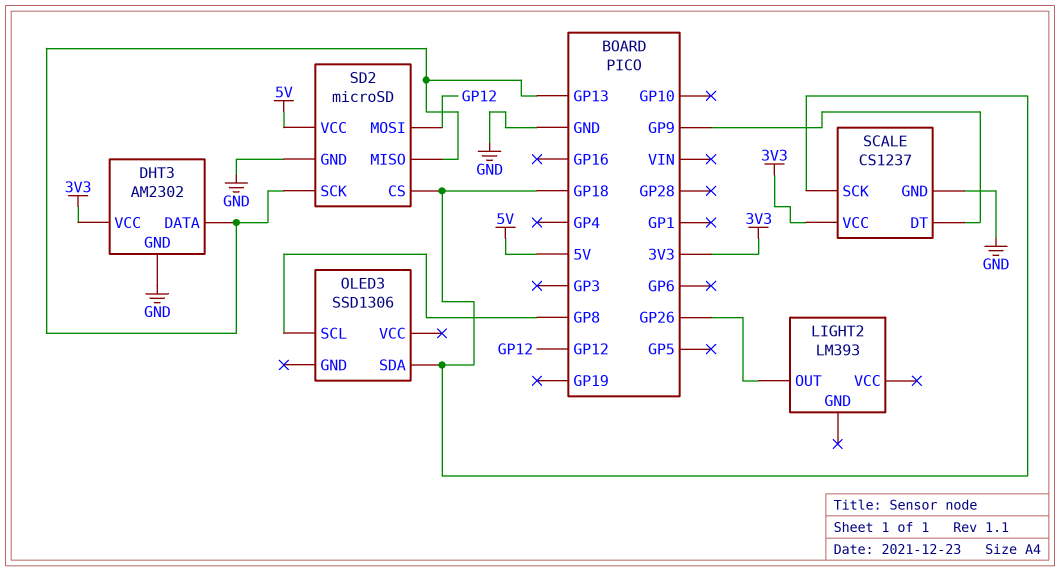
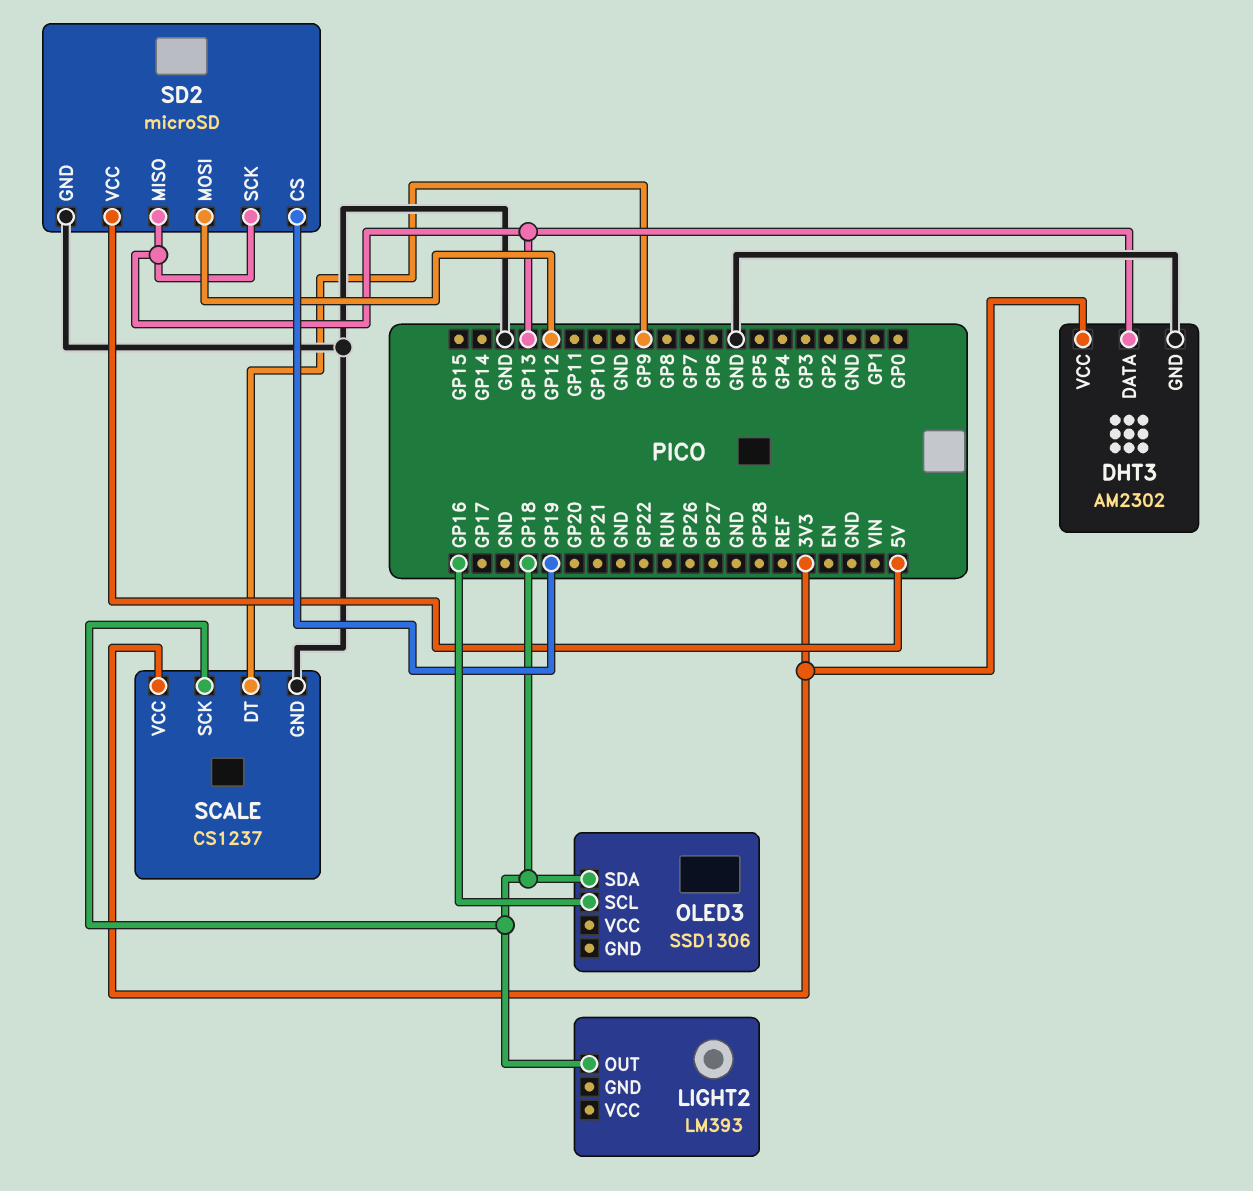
LIGHT2 pin OUT: GP26 -> GP18
OLED3 pin SCL: GP8 -> GP16
SD2 pin CS: GP18 -> GP19

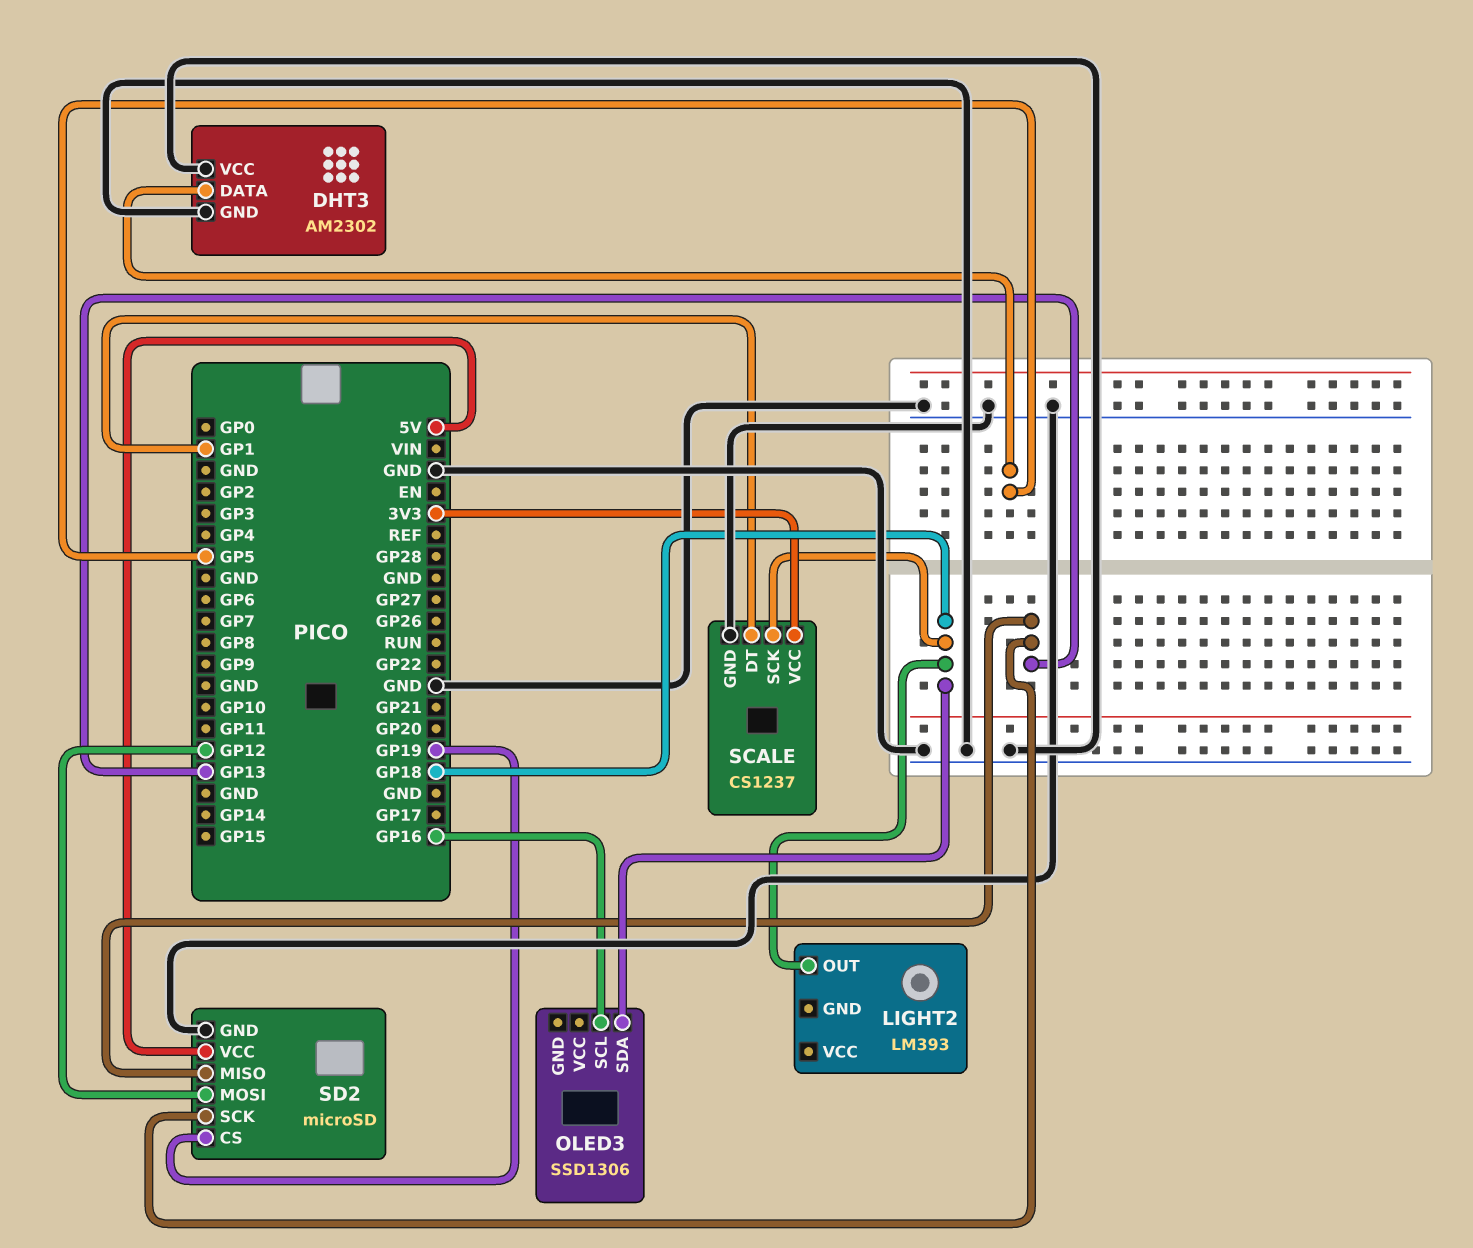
DHT3 pin DATA: GP13 -> GP5
DHT3 pin VCC: 3V3 -> GND
SCALE pin DT: GP9 -> GP1

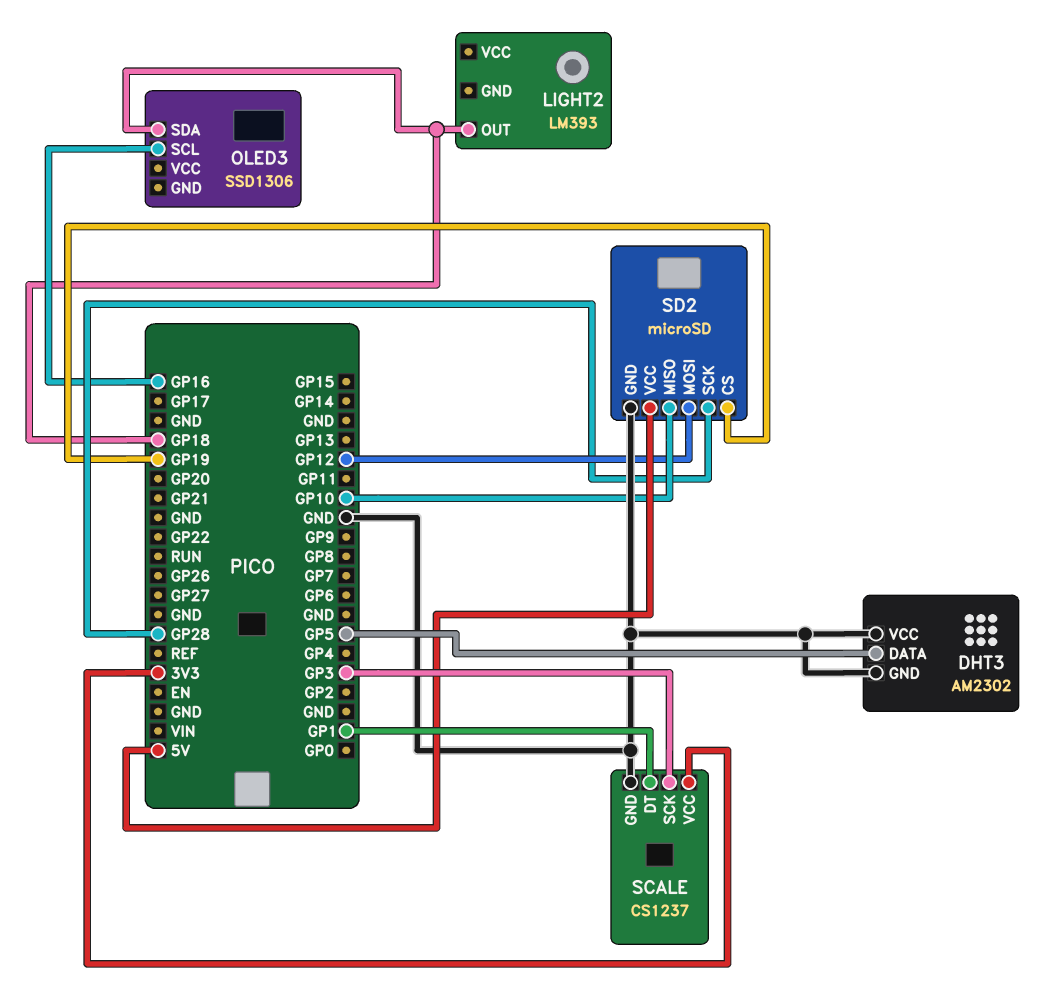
SCALE pin SCK: GP18 -> GP3
SD2 pin MISO: GP13 -> GP10
SD2 pin SCK: GP13 -> GP28

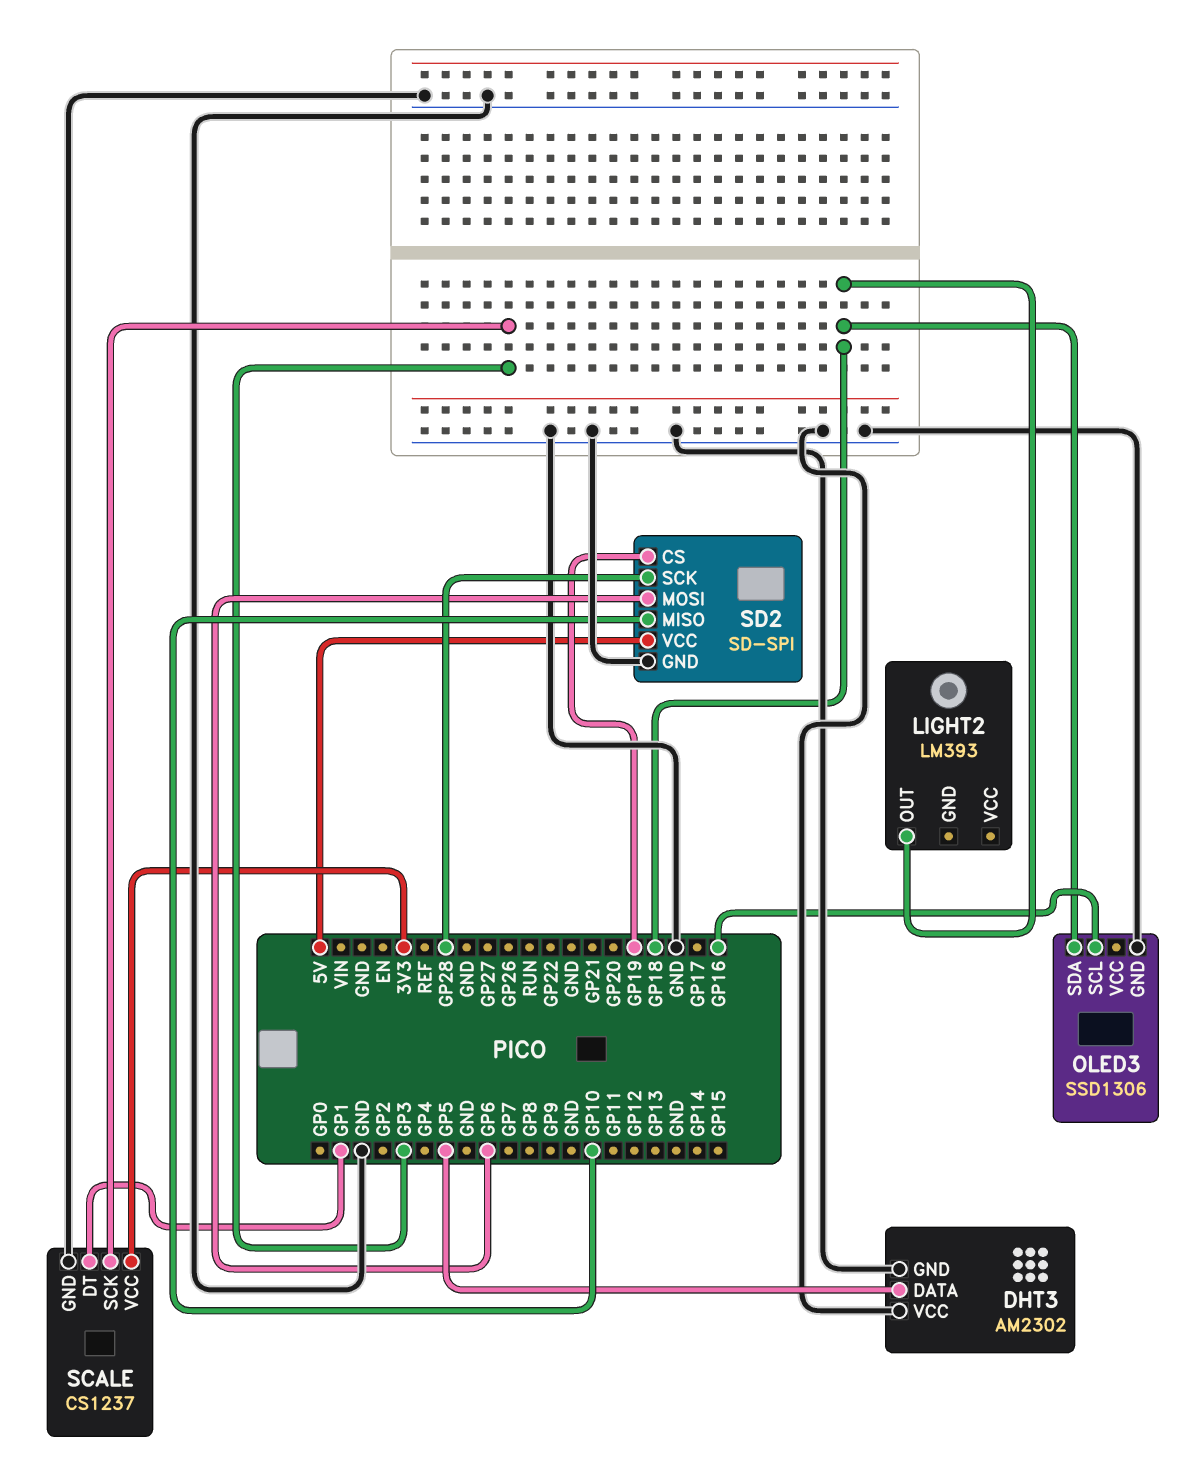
OLED3 pin GND: none -> GND
SD2: microSD -> SD-SPI
SD2 pin MOSI: GP12 -> GP6

